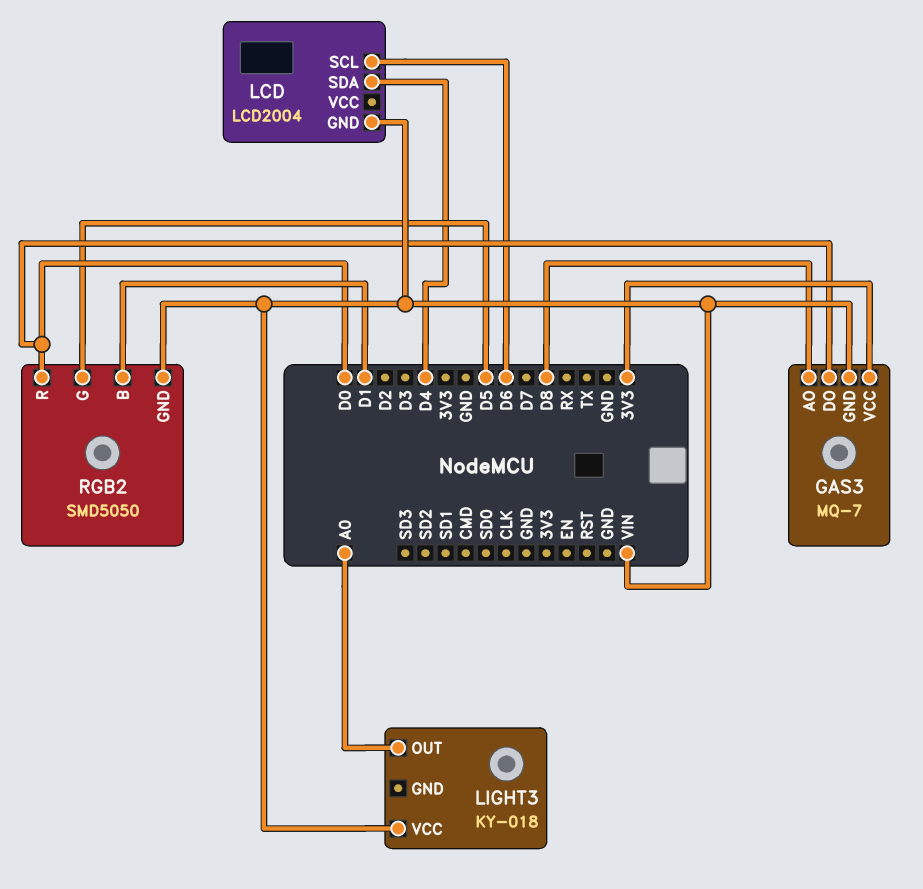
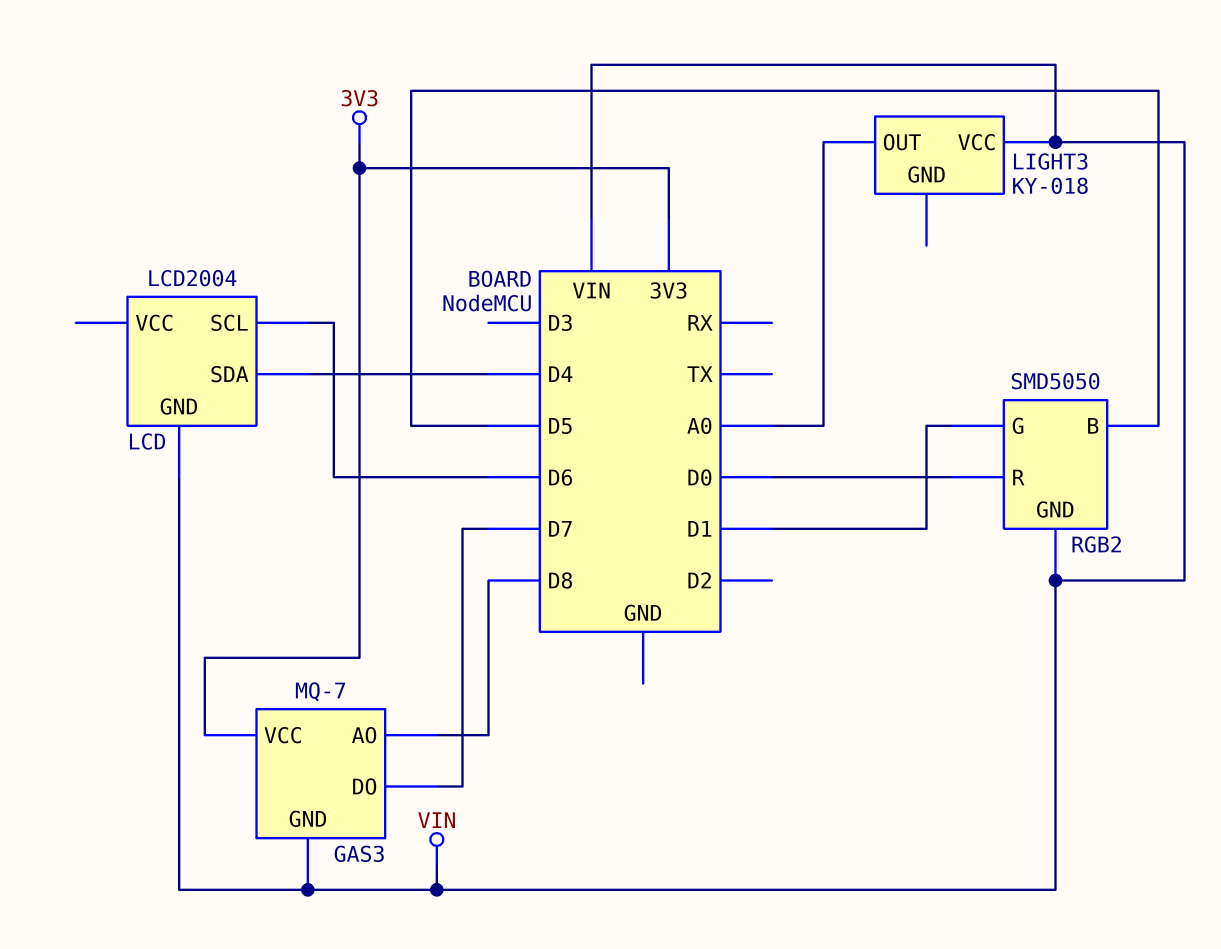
GAS3 pin DO: D0 -> D7
RGB2 pin B: D1 -> D5
RGB2 pin G: D5 -> D1

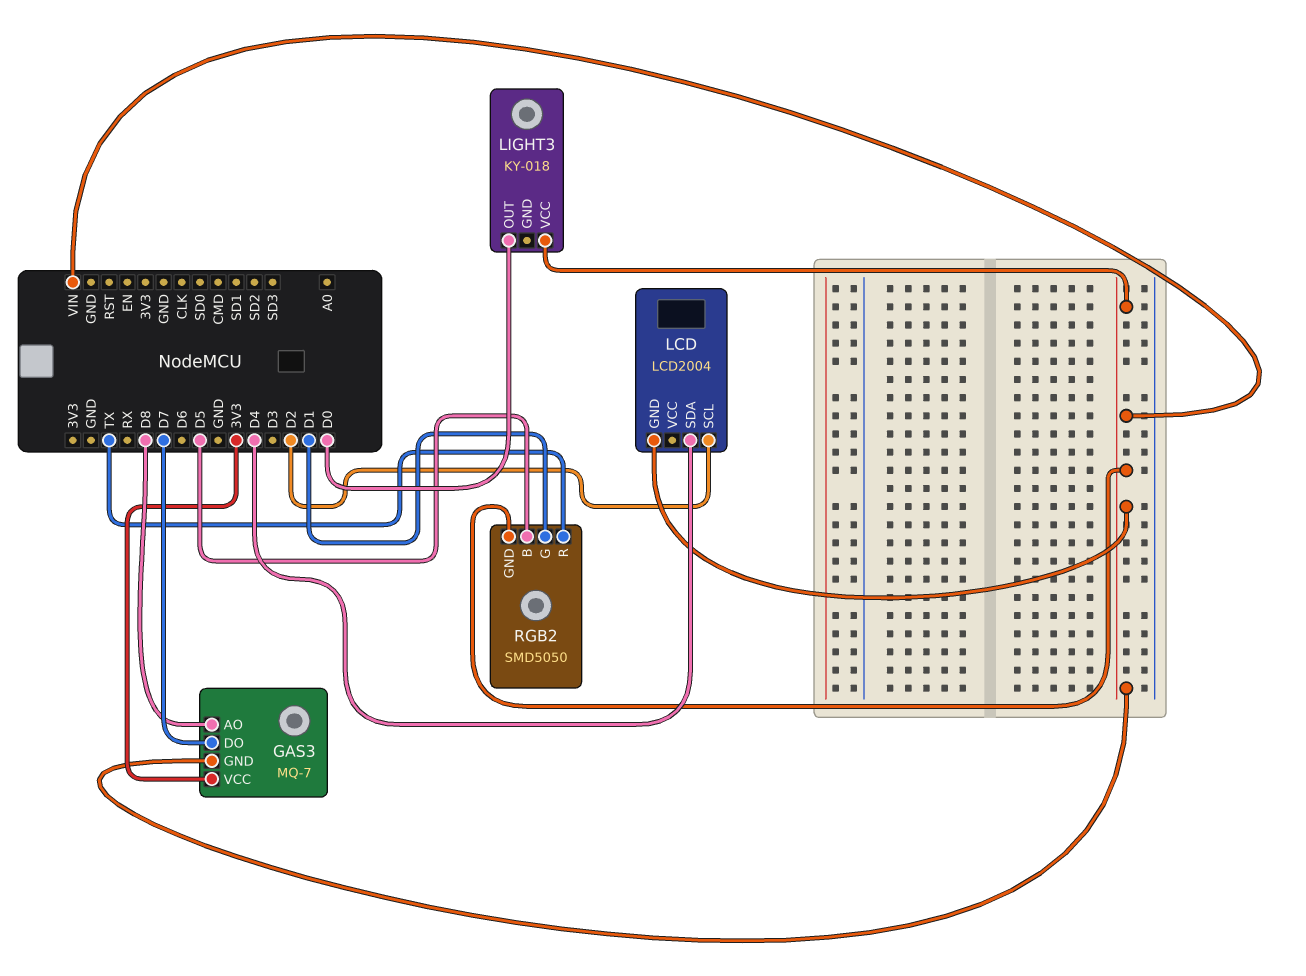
LCD pin SCL: D6 -> D2
LIGHT3 pin OUT: A0 -> D0
RGB2 pin R: D0 -> TX

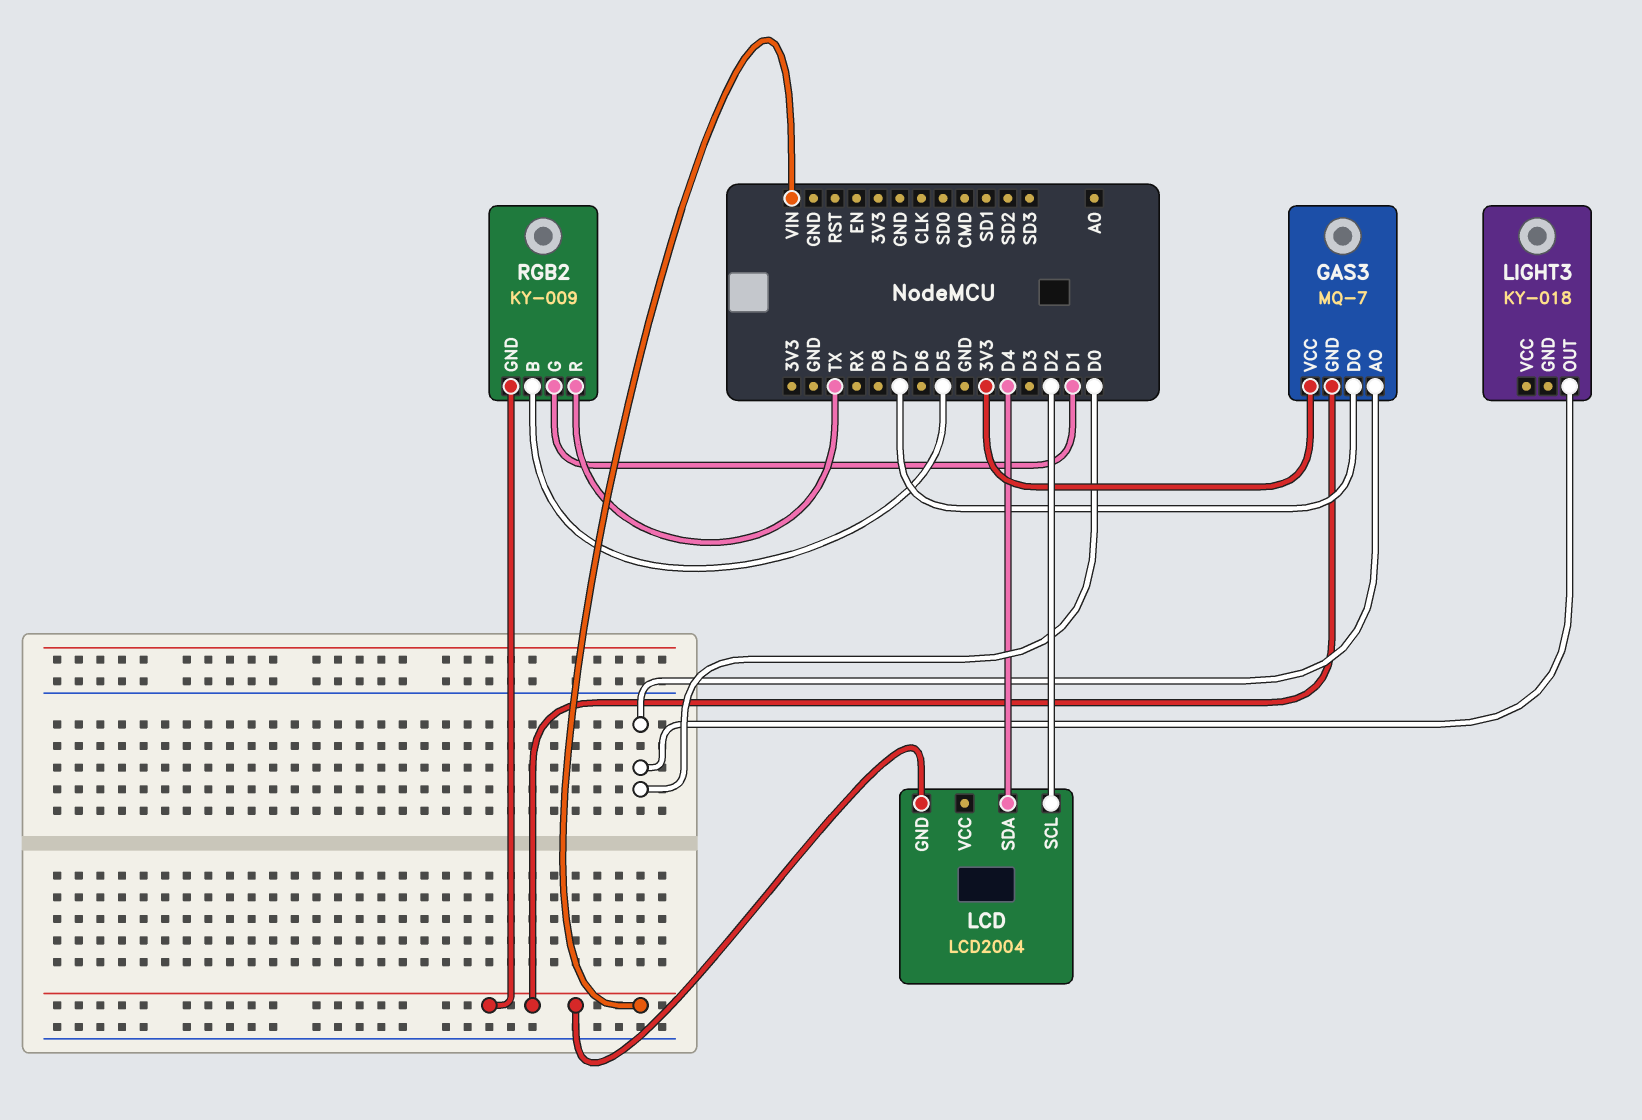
GAS3 pin AO: D8 -> D0
LIGHT3 pin VCC: VIN -> none
RGB2: SMD5050 -> KY-009

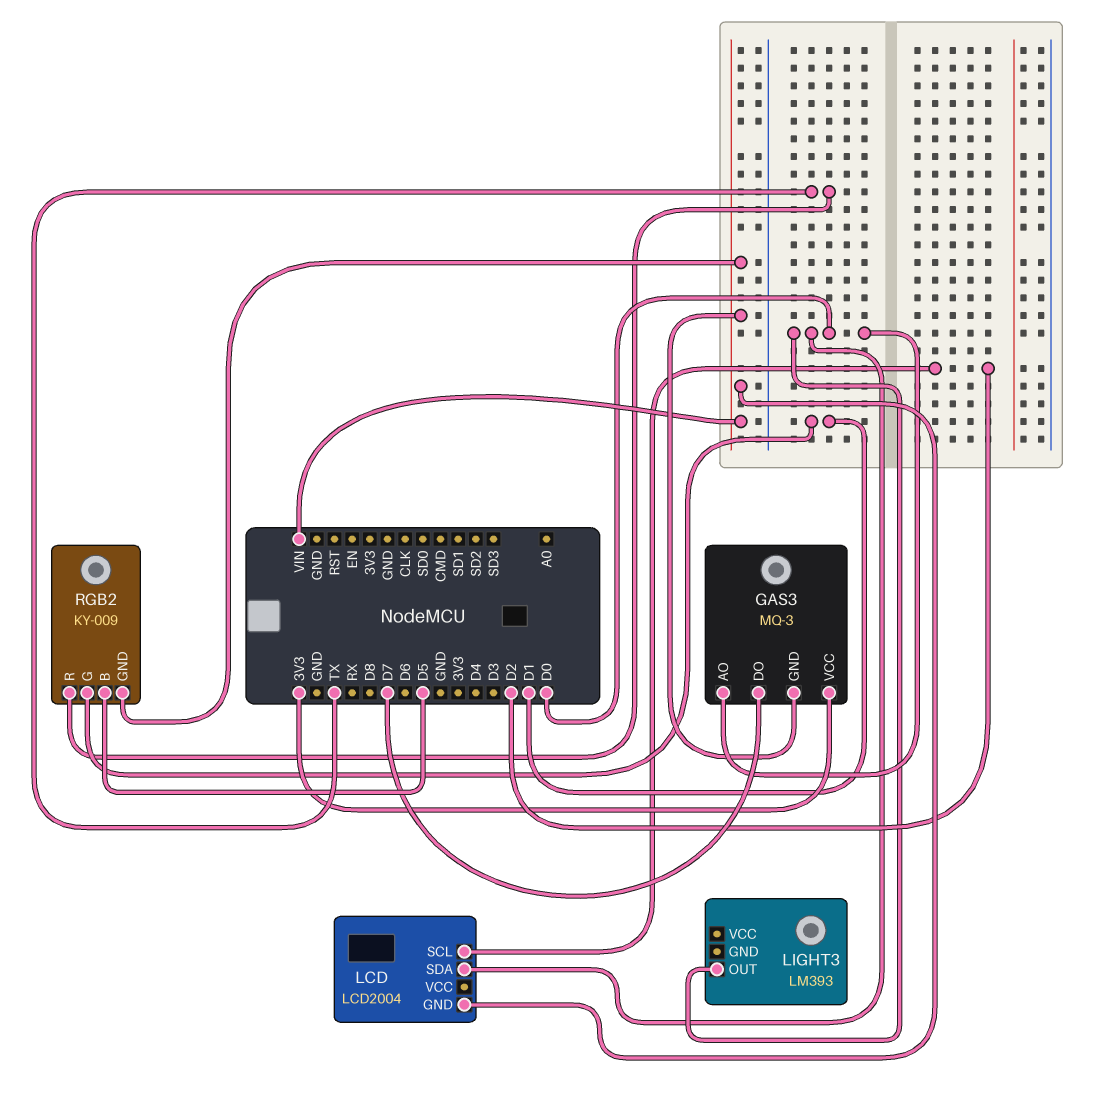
GAS3: MQ-7 -> MQ-3
LCD pin SDA: D4 -> D0
LIGHT3: KY-018 -> LM393

